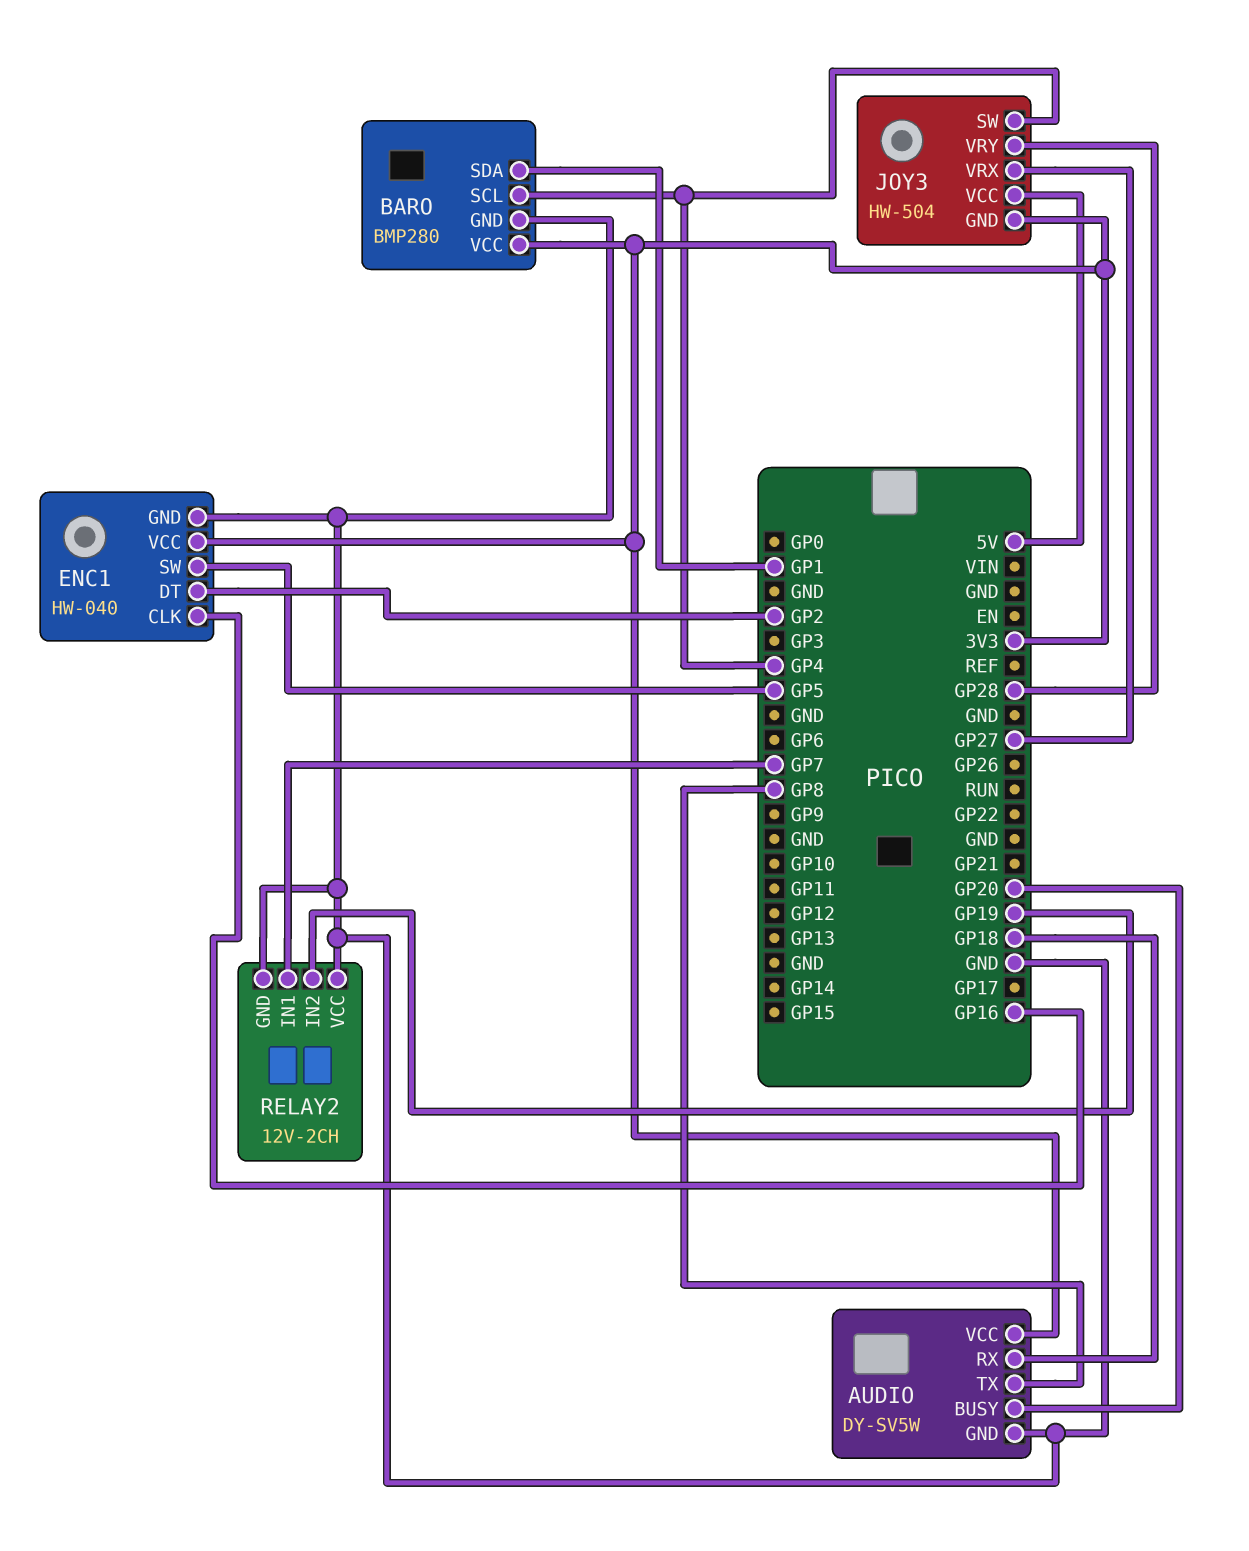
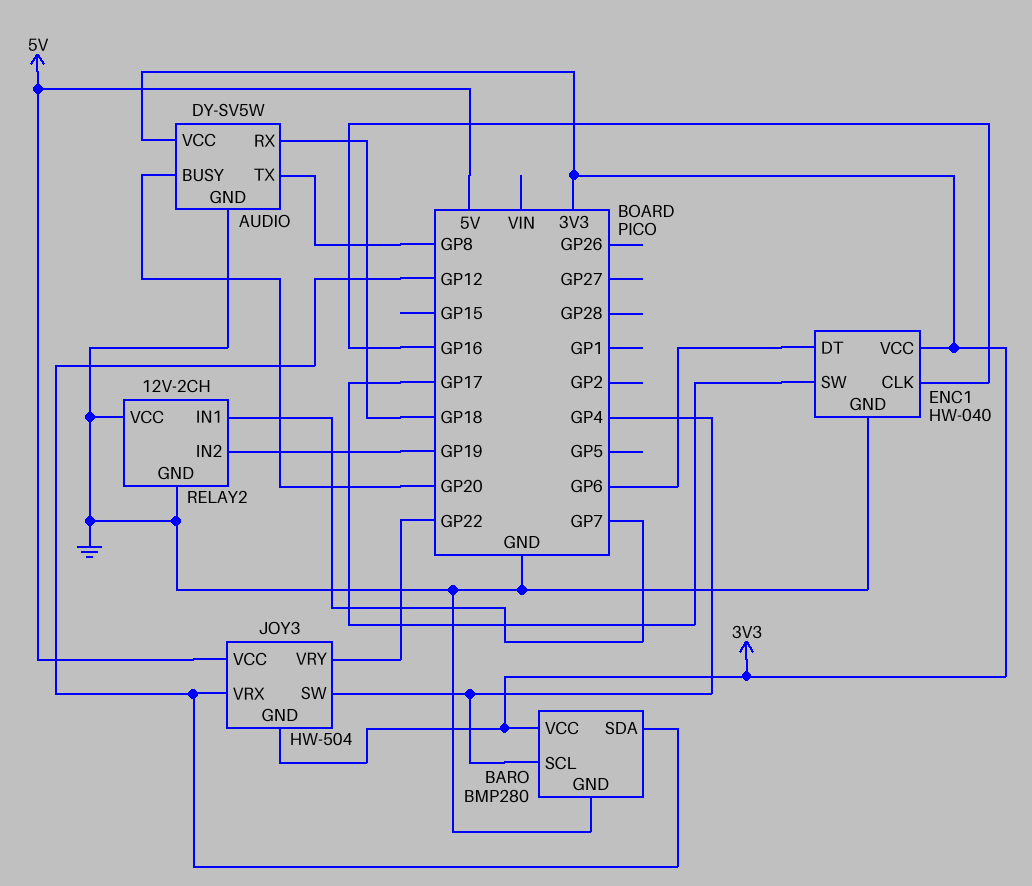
BARO pin SDA: GP1 -> GP12
ENC1 pin DT: GP2 -> GP6
ENC1 pin SW: GP5 -> GP17
JOY3 pin VRX: GP27 -> GP12
JOY3 pin VRY: GP28 -> GP22

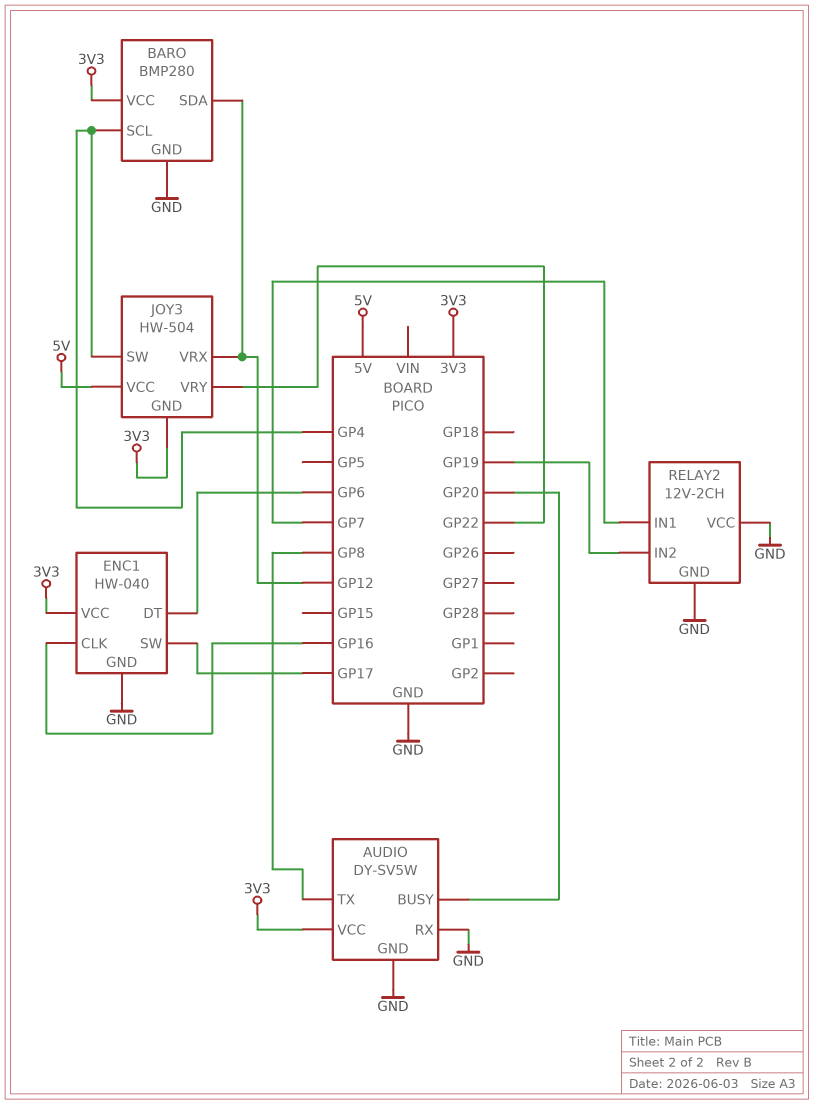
AUDIO pin RX: GP18 -> GND

